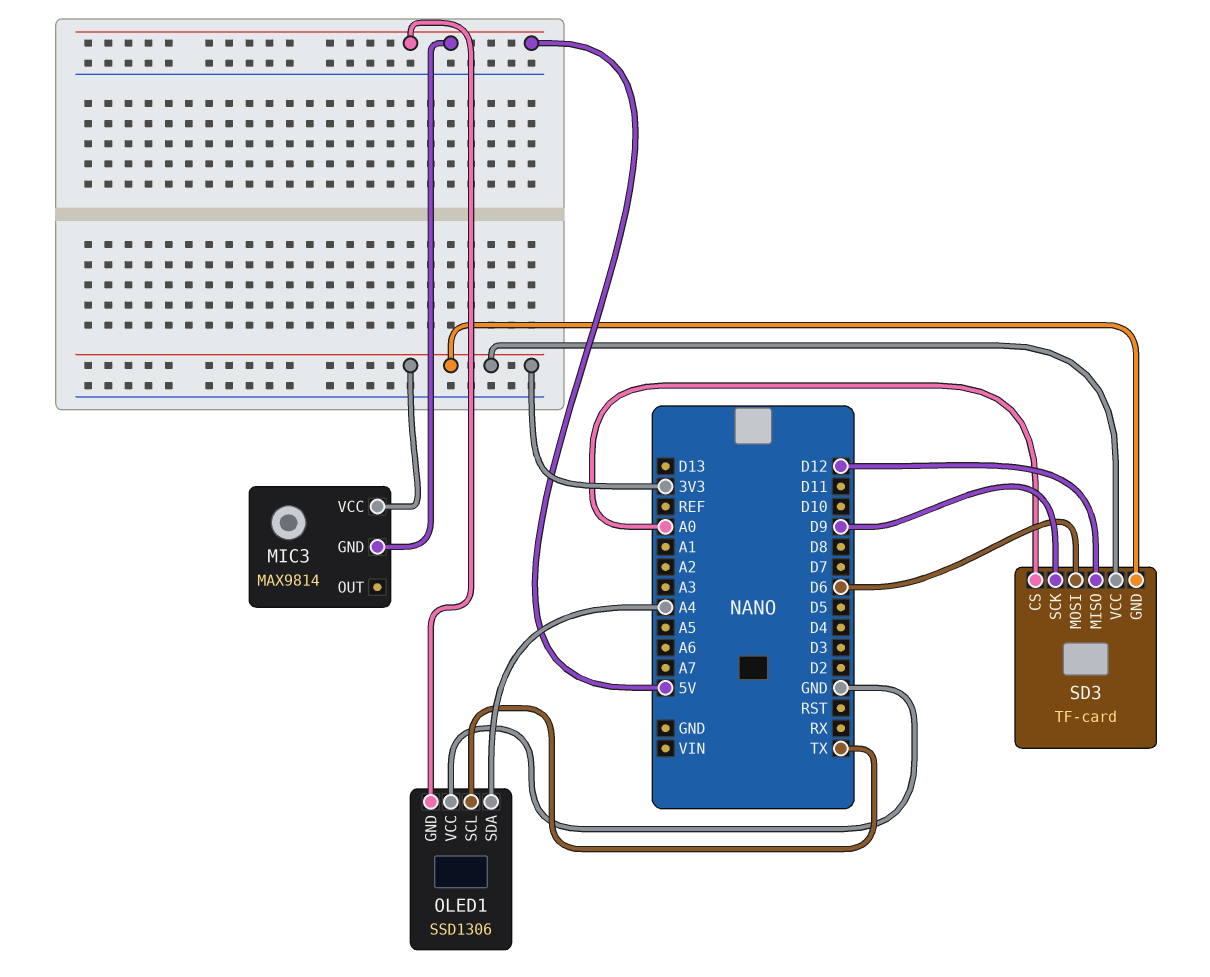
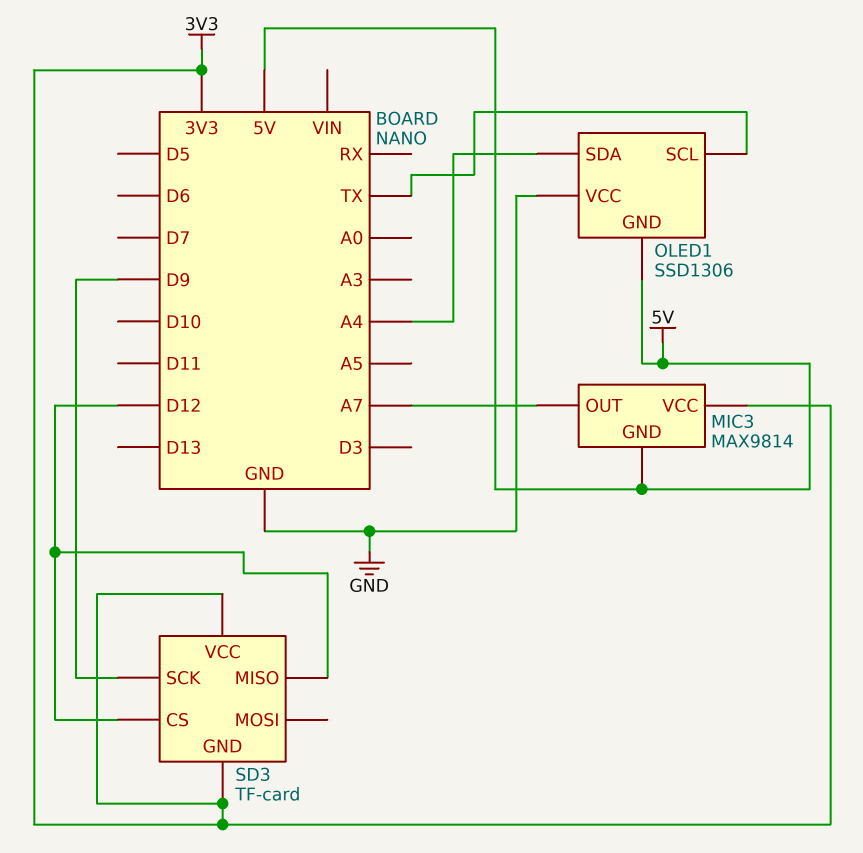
MIC3 pin OUT: none -> A7
SD3 pin CS: A0 -> D12
SD3 pin MOSI: D6 -> none

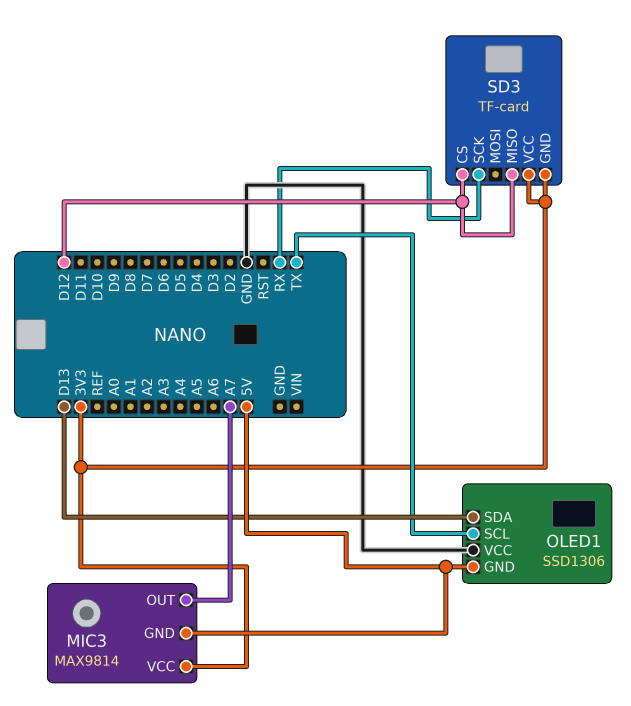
OLED1 pin SDA: A4 -> D13
SD3 pin SCK: D9 -> RX

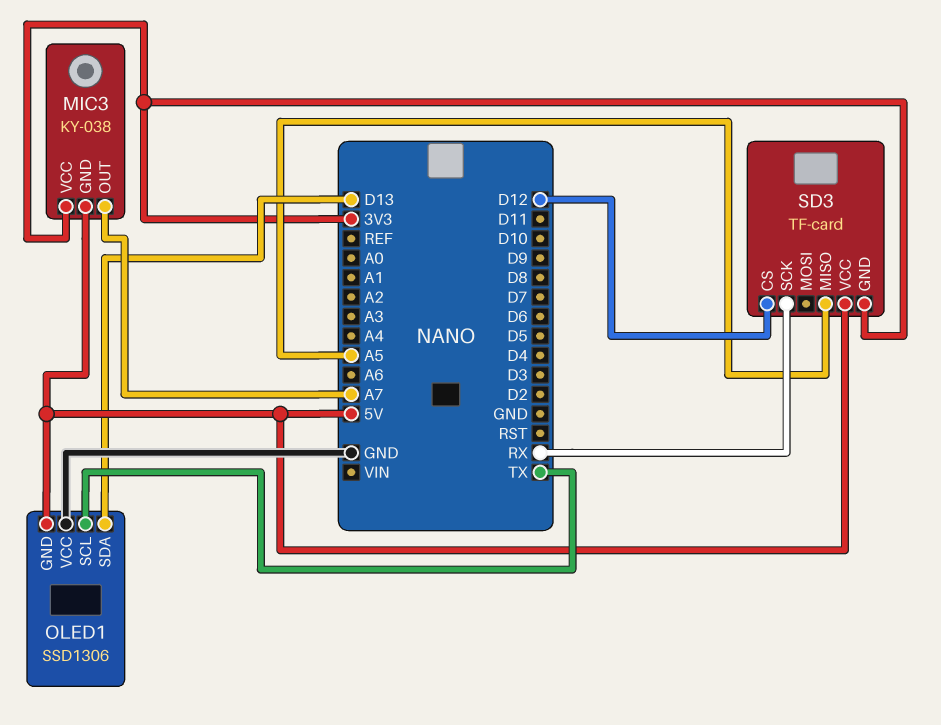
MIC3: MAX9814 -> KY-038
SD3 pin MISO: D12 -> A5
SD3 pin VCC: 3V3 -> 5V

